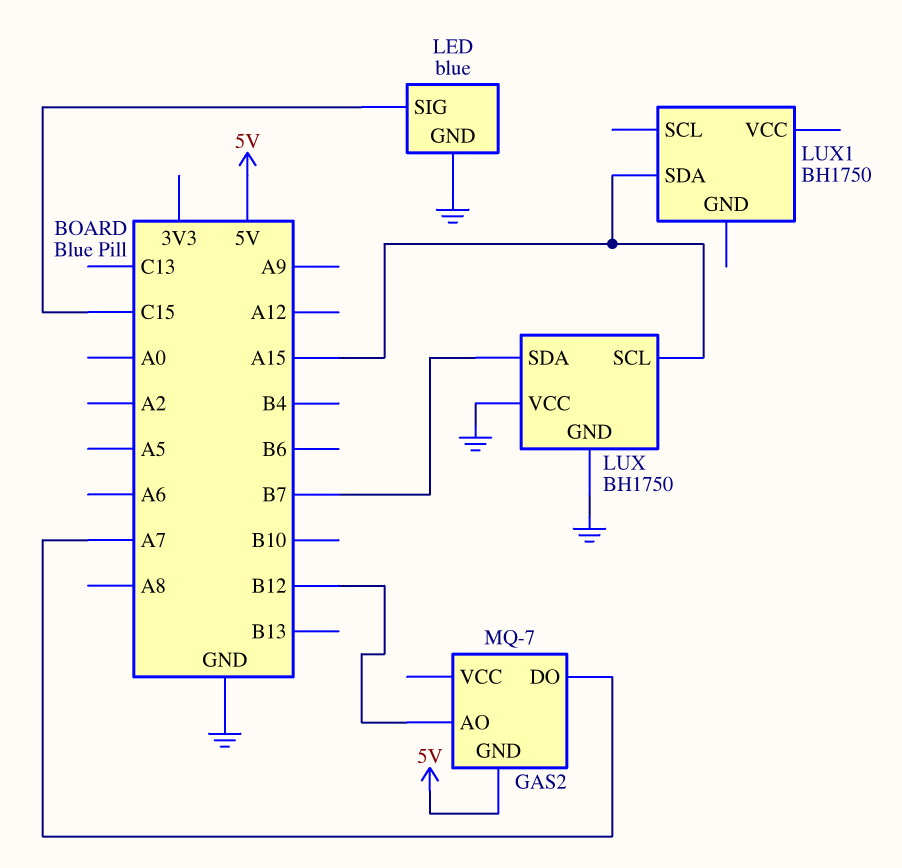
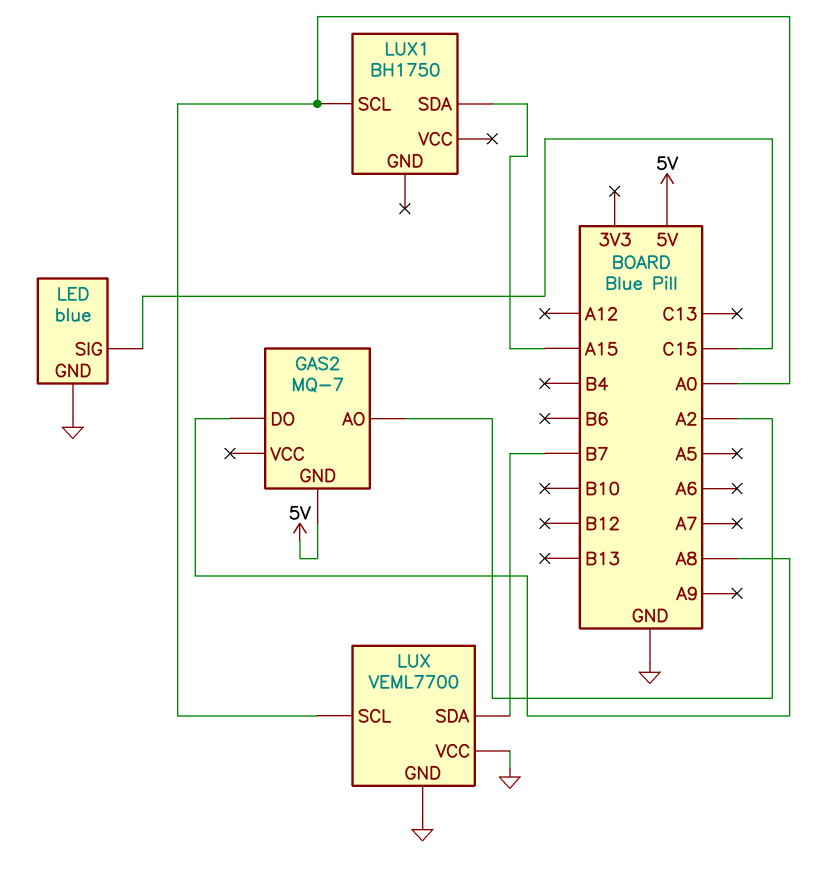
GAS2 pin AO: B12 -> A2
GAS2 pin DO: A7 -> A8
LUX: BH1750 -> VEML7700
LUX pin SCL: A15 -> A0
LUX1 pin SCL: none -> A0

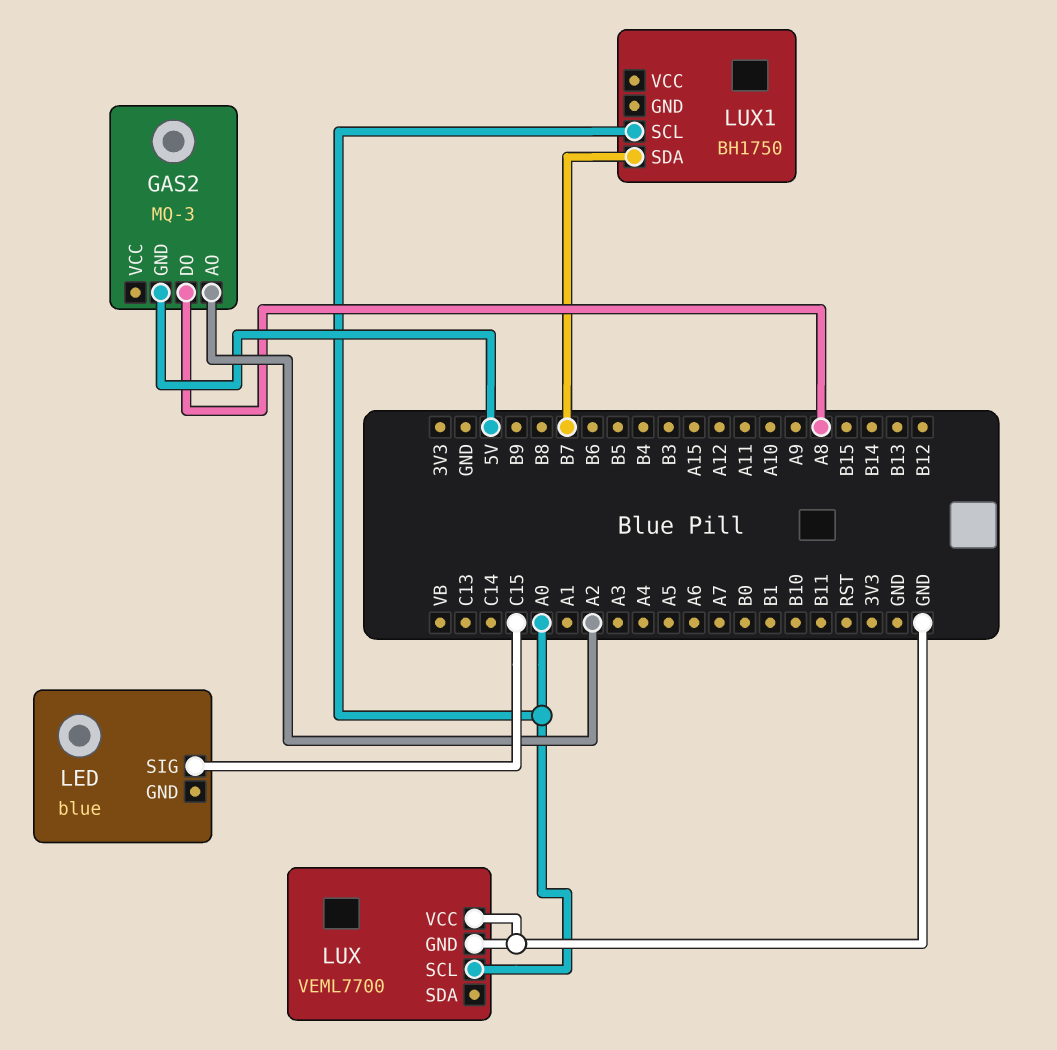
GAS2: MQ-7 -> MQ-3
LED pin GND: GND -> none
LUX pin SDA: B7 -> none
LUX1 pin SDA: A15 -> B7

